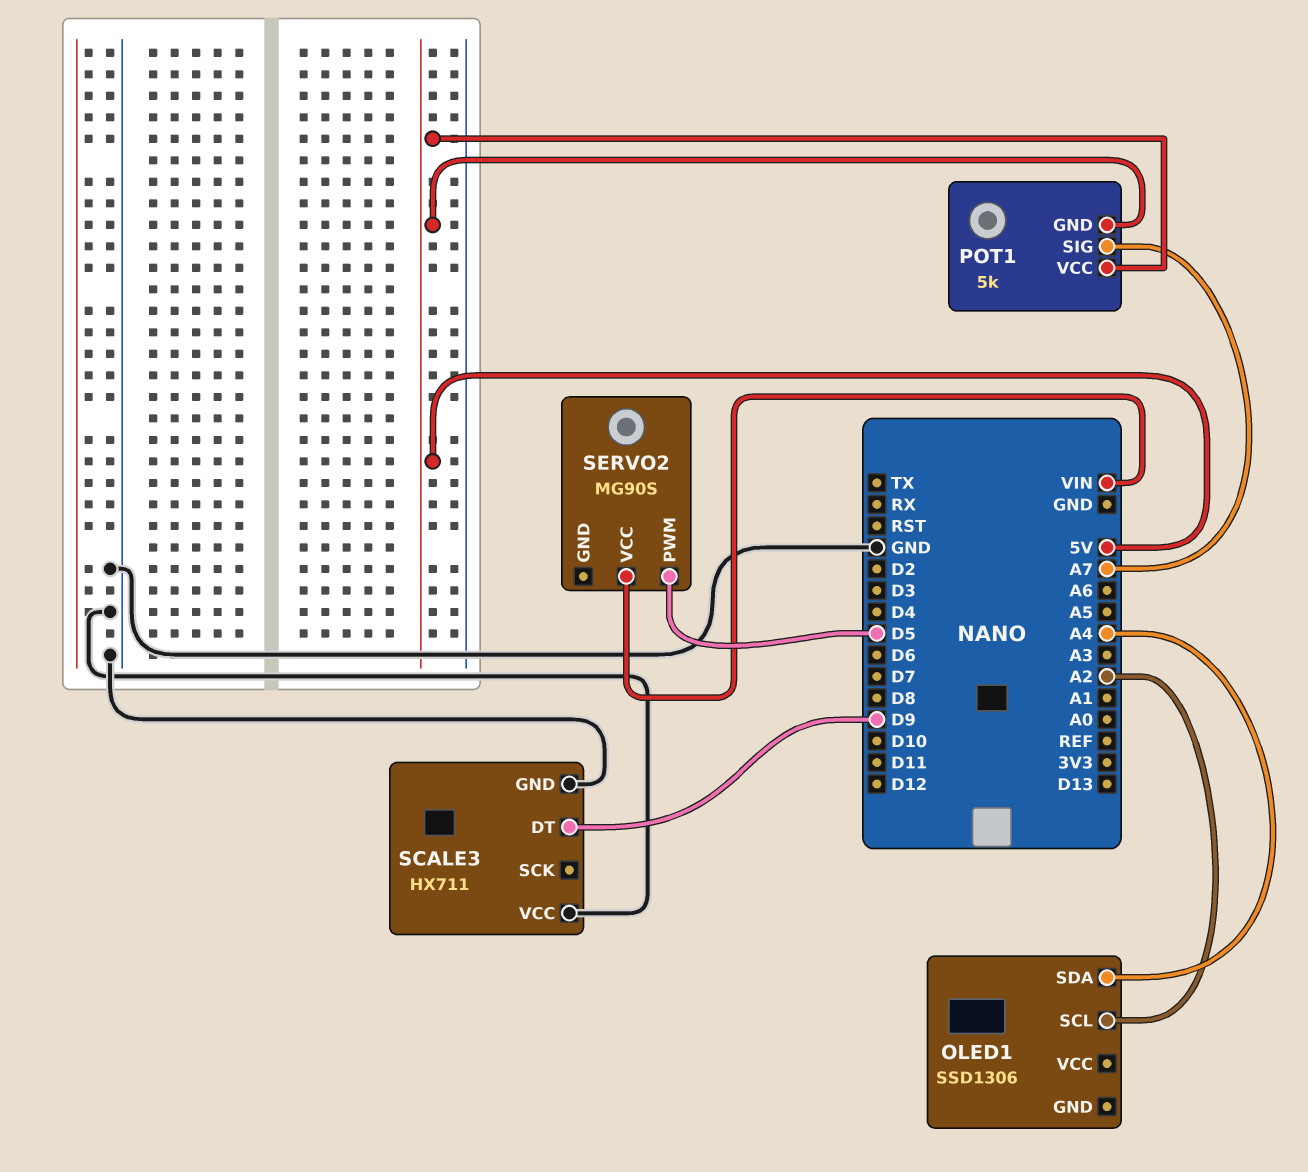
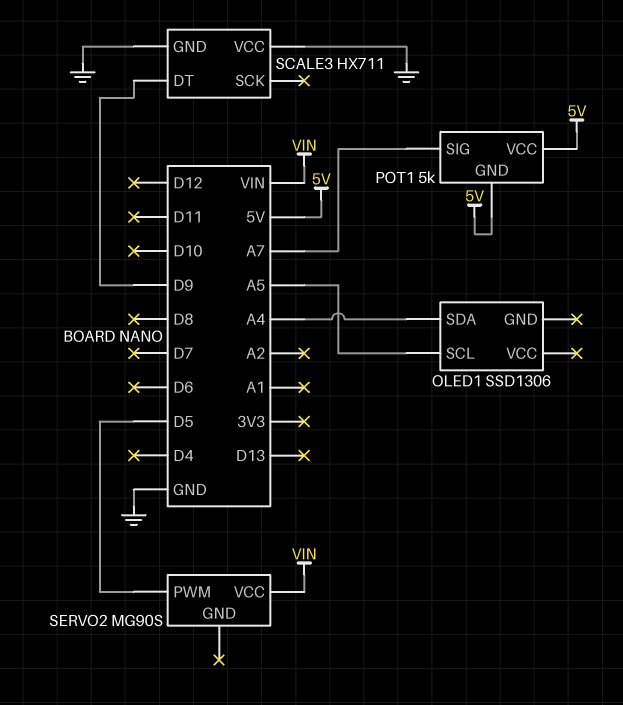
OLED1 pin SCL: A2 -> A5

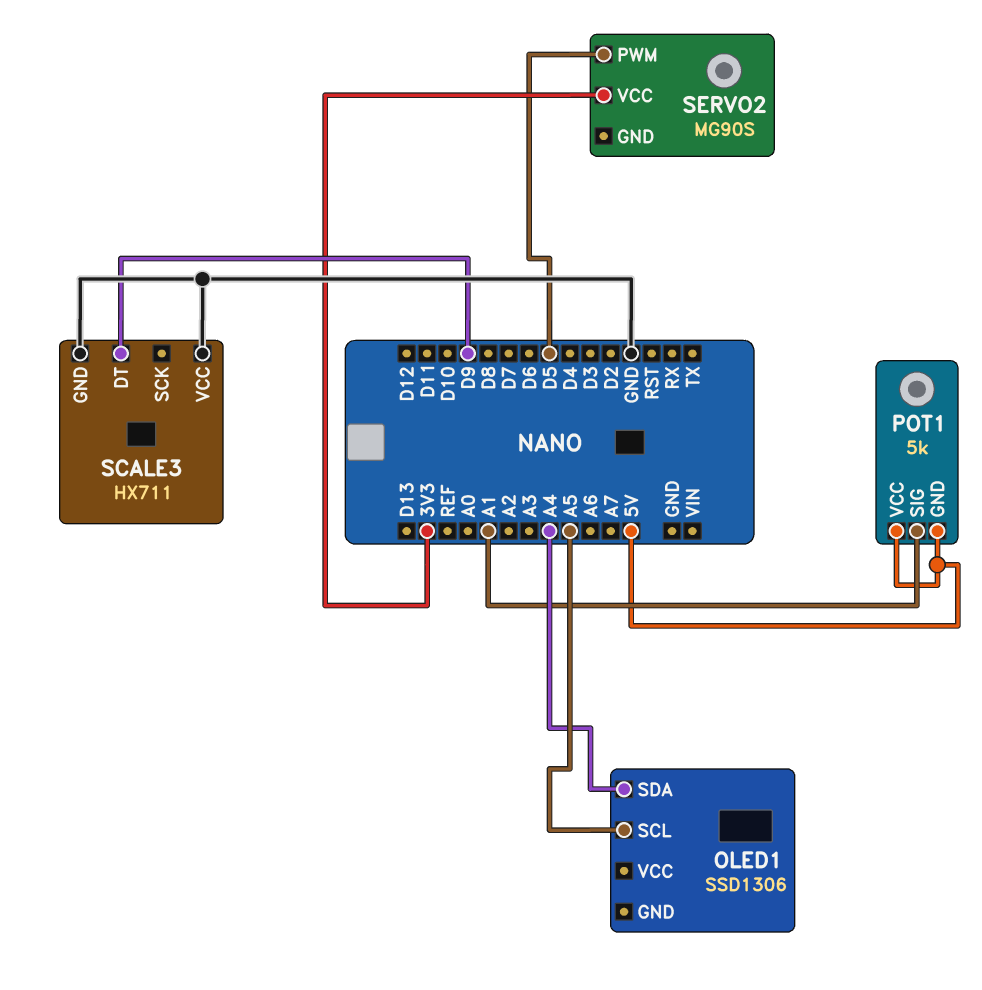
POT1 pin SIG: A7 -> A1
SERVO2 pin VCC: VIN -> 3V3

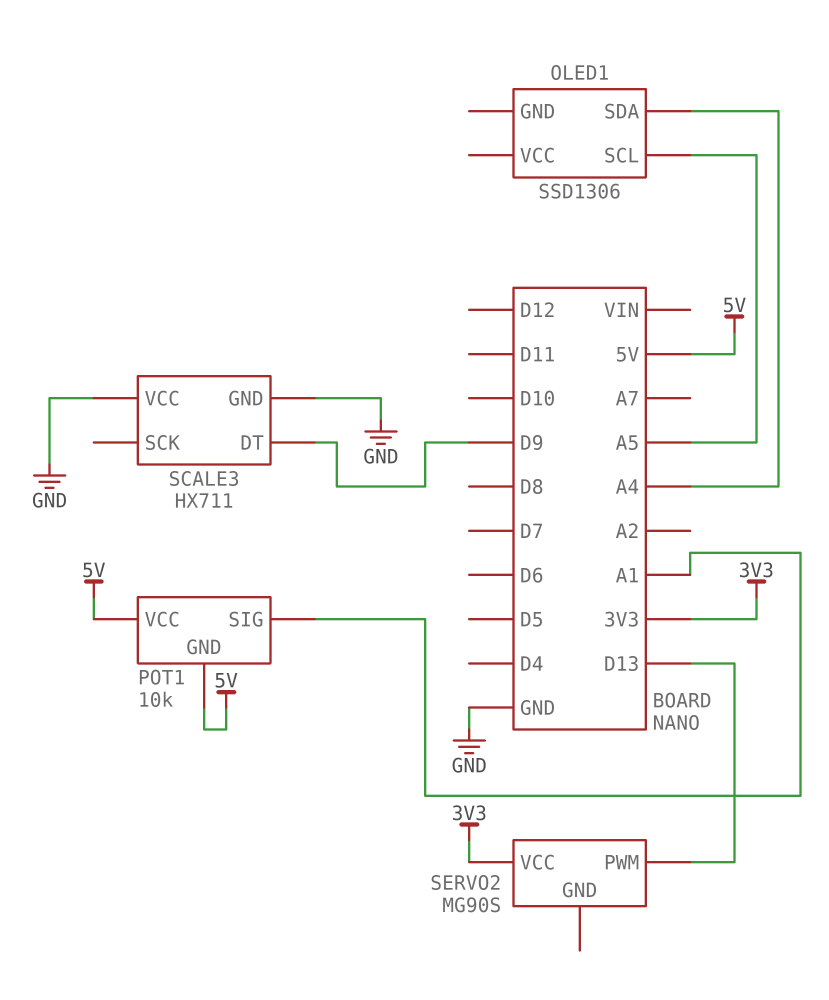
POT1: 5k -> 10k
SERVO2 pin PWM: D5 -> D13

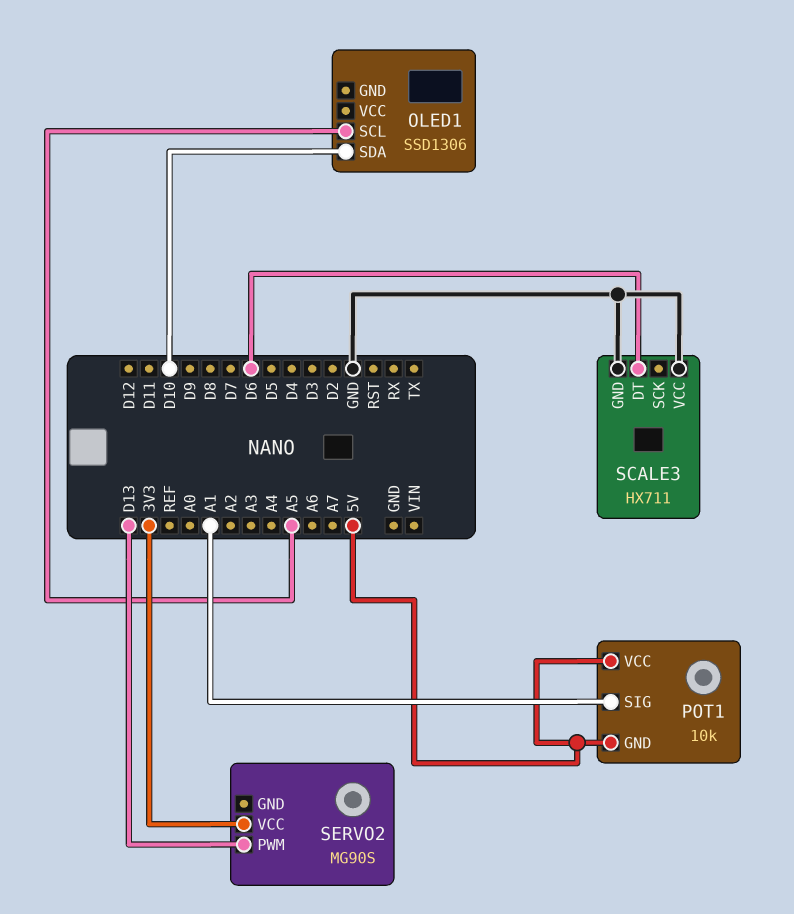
OLED1 pin SDA: A4 -> D10
SCALE3 pin DT: D9 -> D6

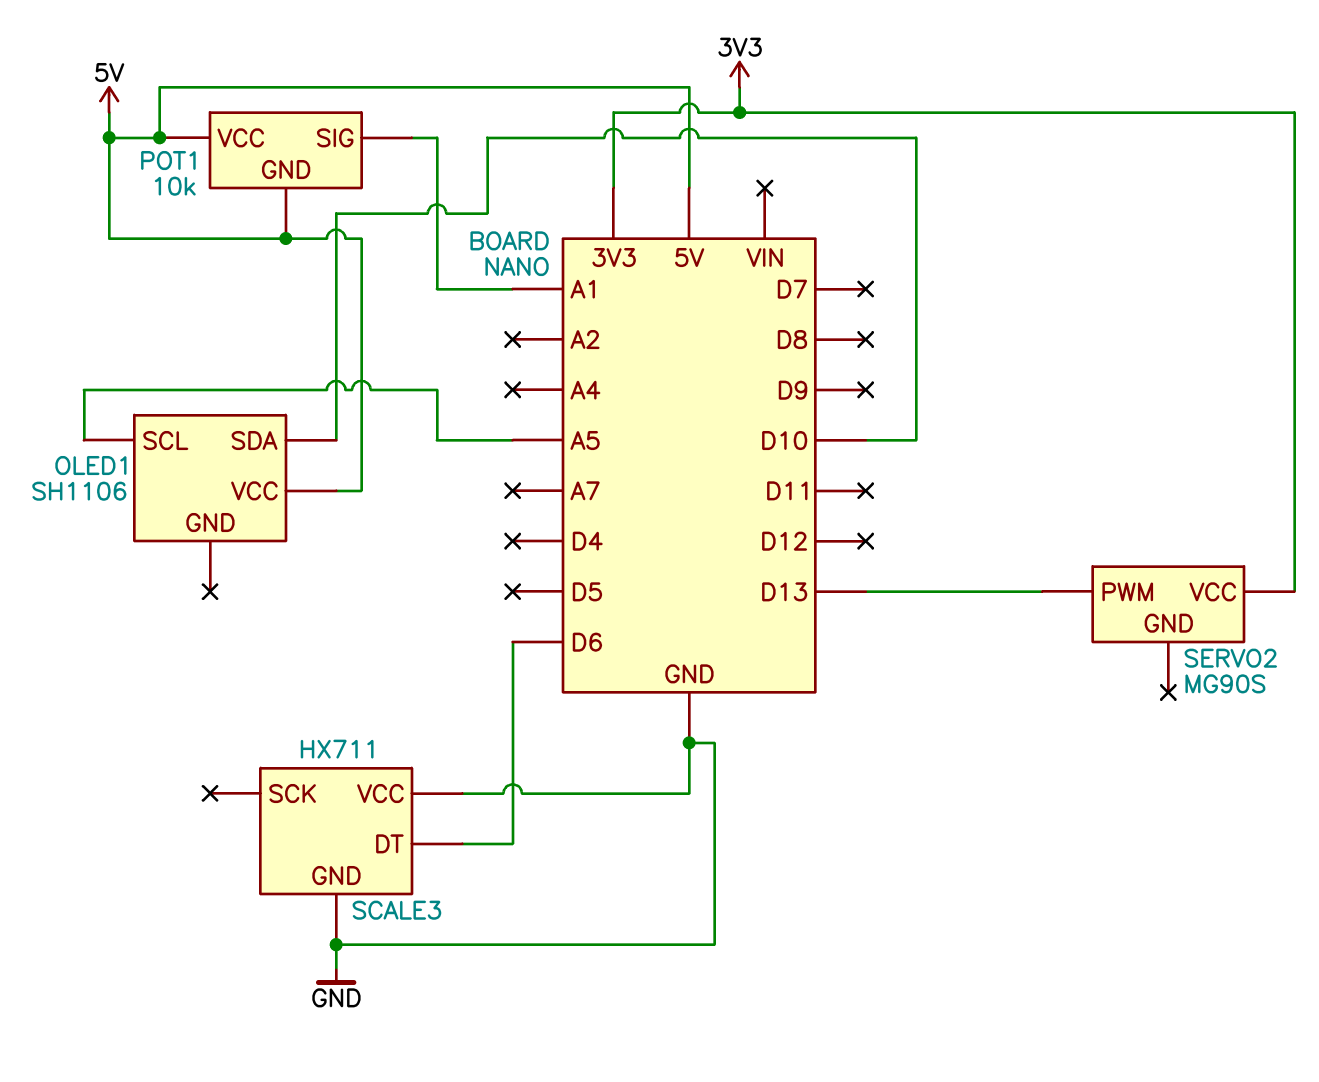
OLED1: SSD1306 -> SH1106
OLED1 pin VCC: none -> 5V

